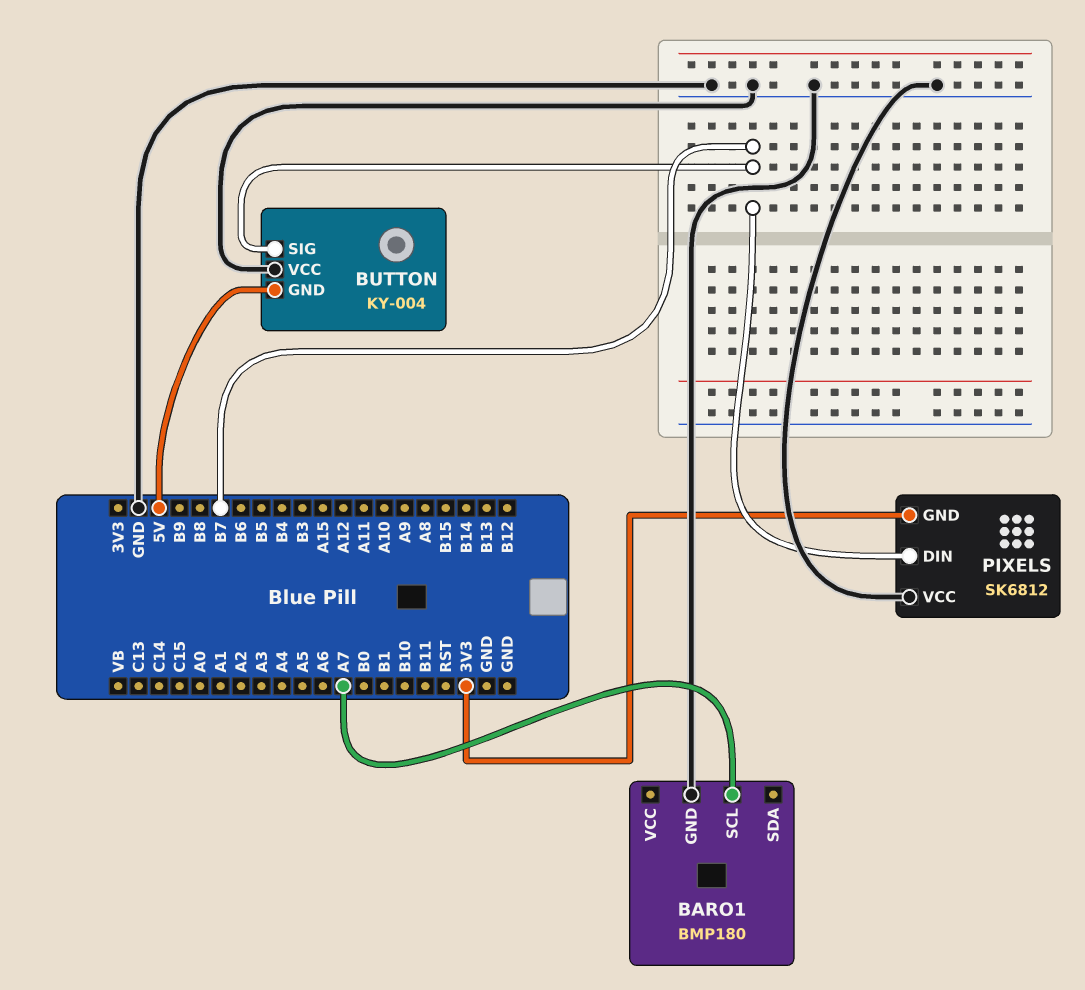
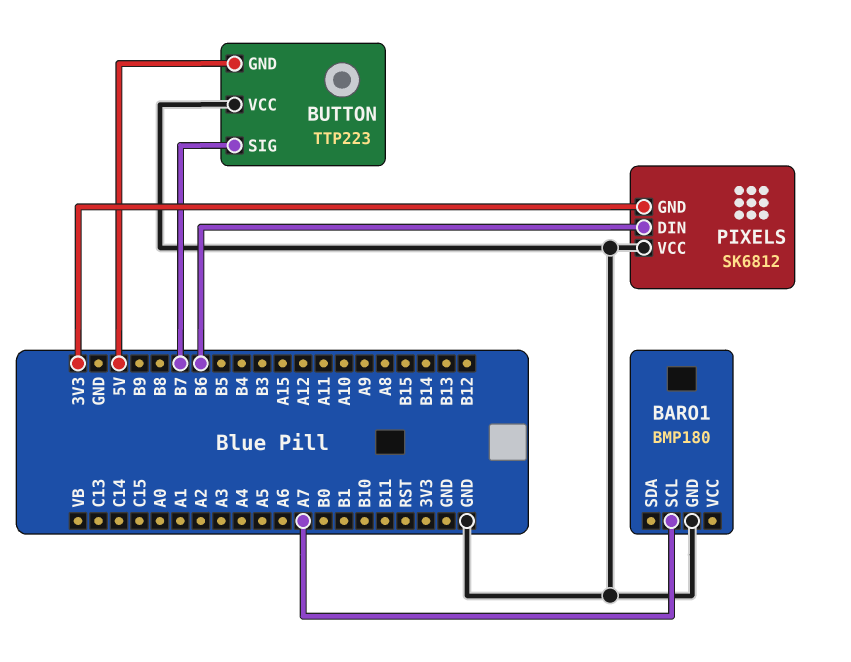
BUTTON: KY-004 -> TTP223
PIXELS pin DIN: B7 -> B6

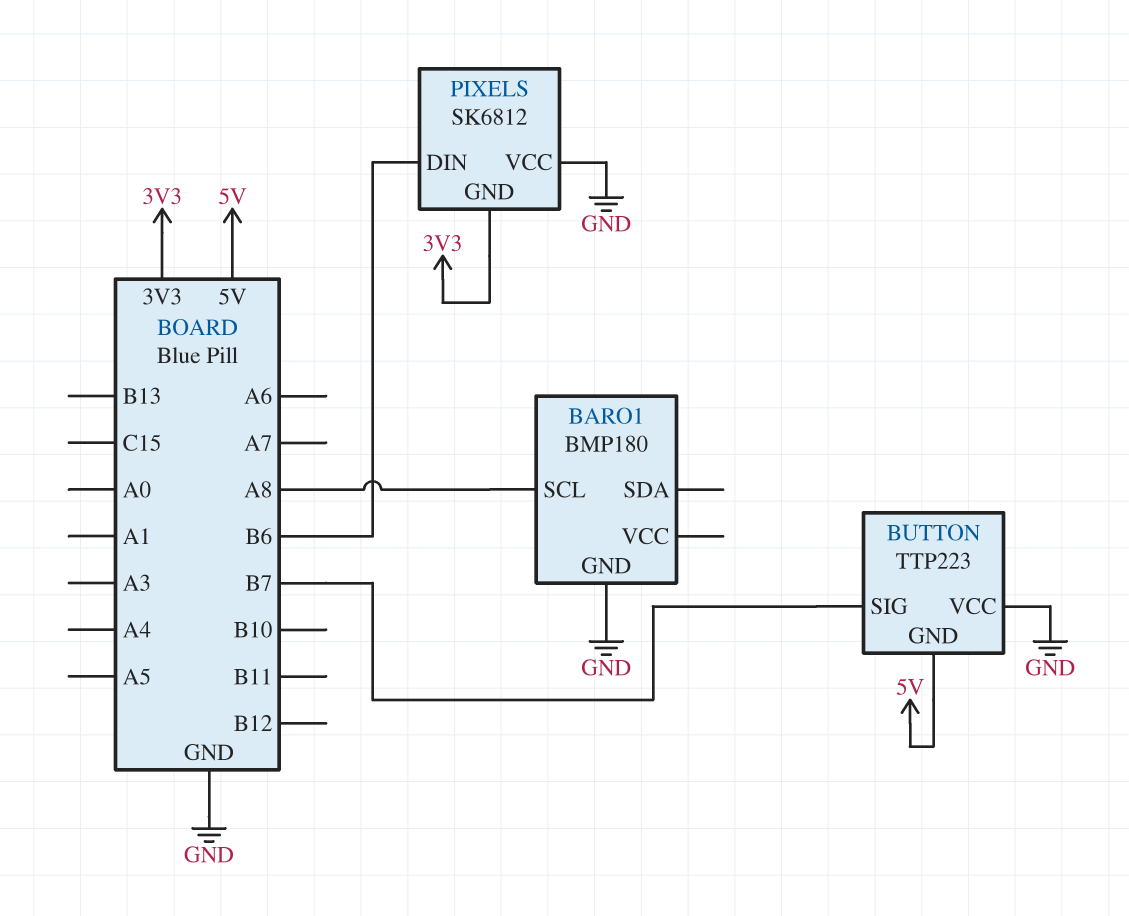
BARO1 pin SCL: A7 -> A8

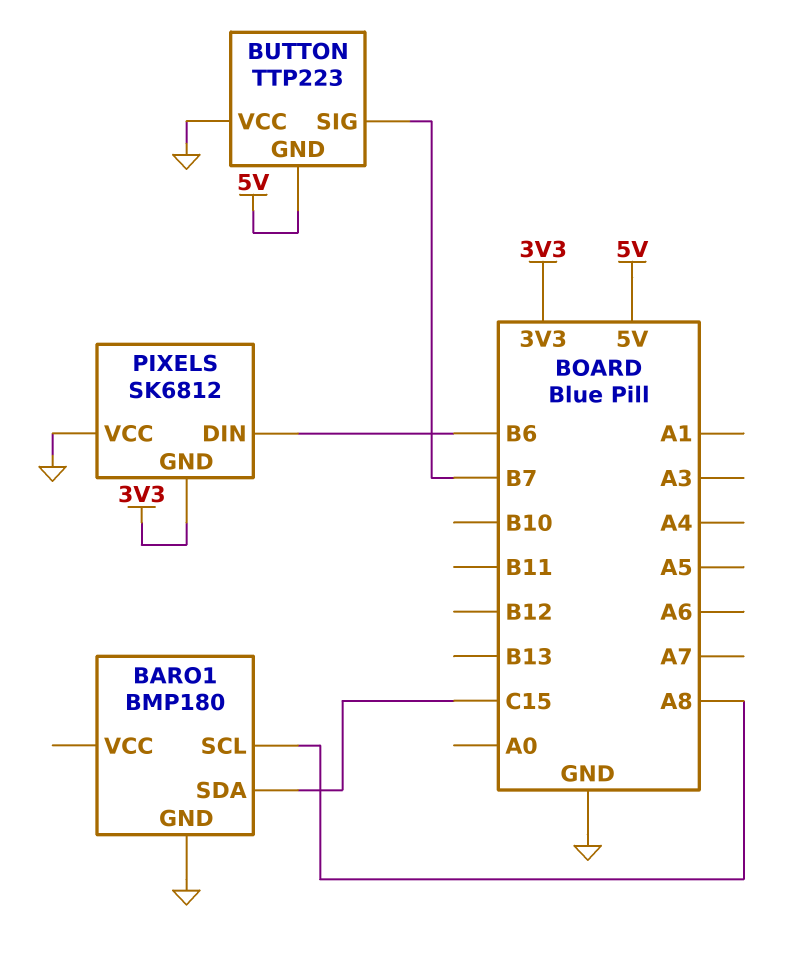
BARO1 pin SDA: none -> C15

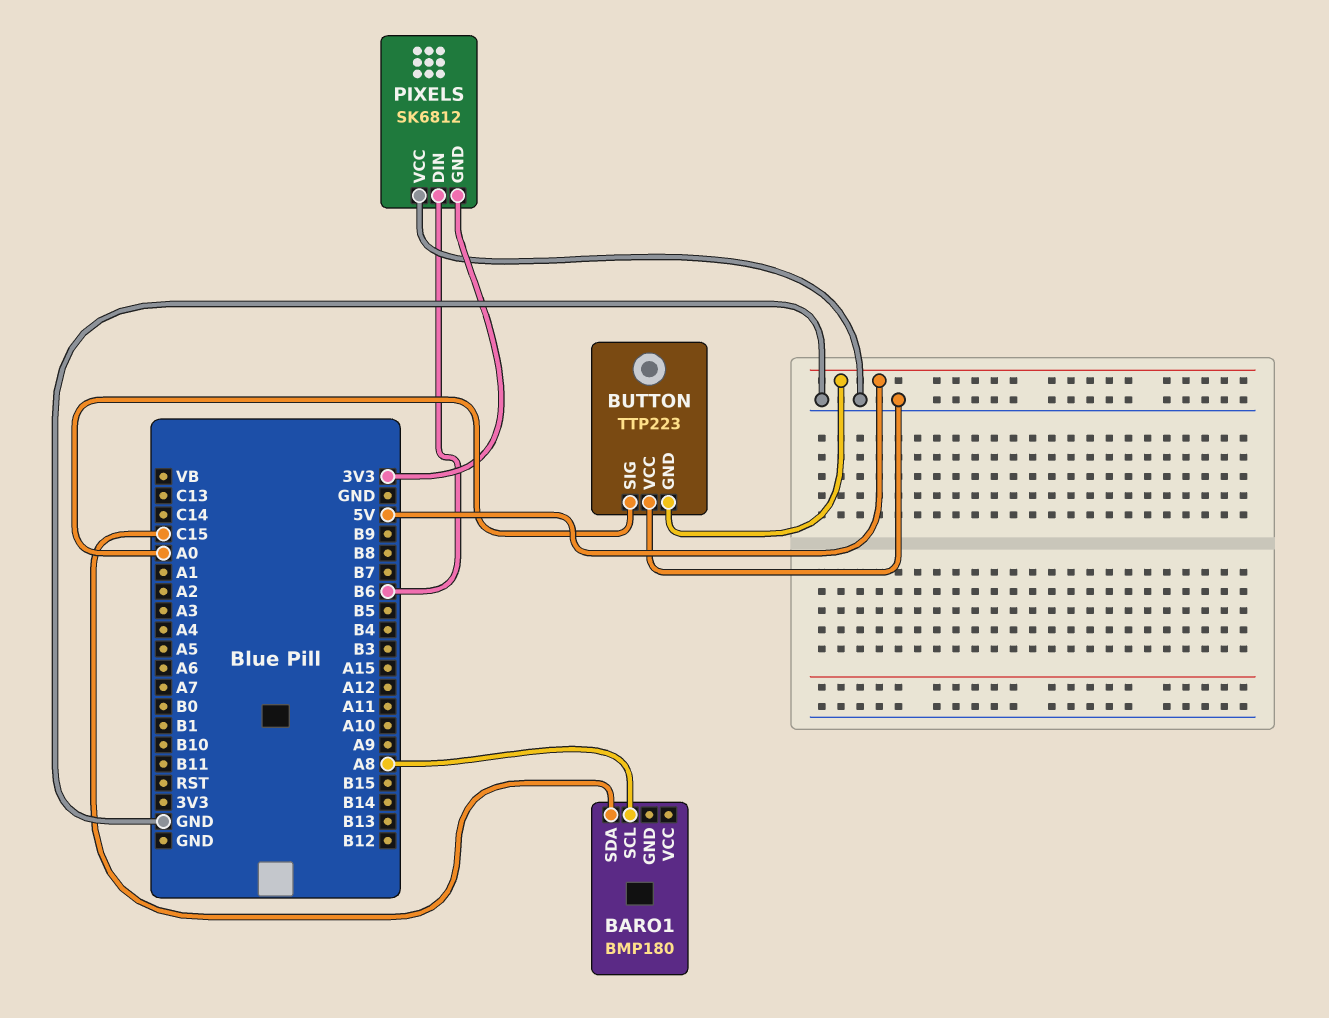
BARO1 pin GND: GND -> none
BUTTON pin SIG: B7 -> A0

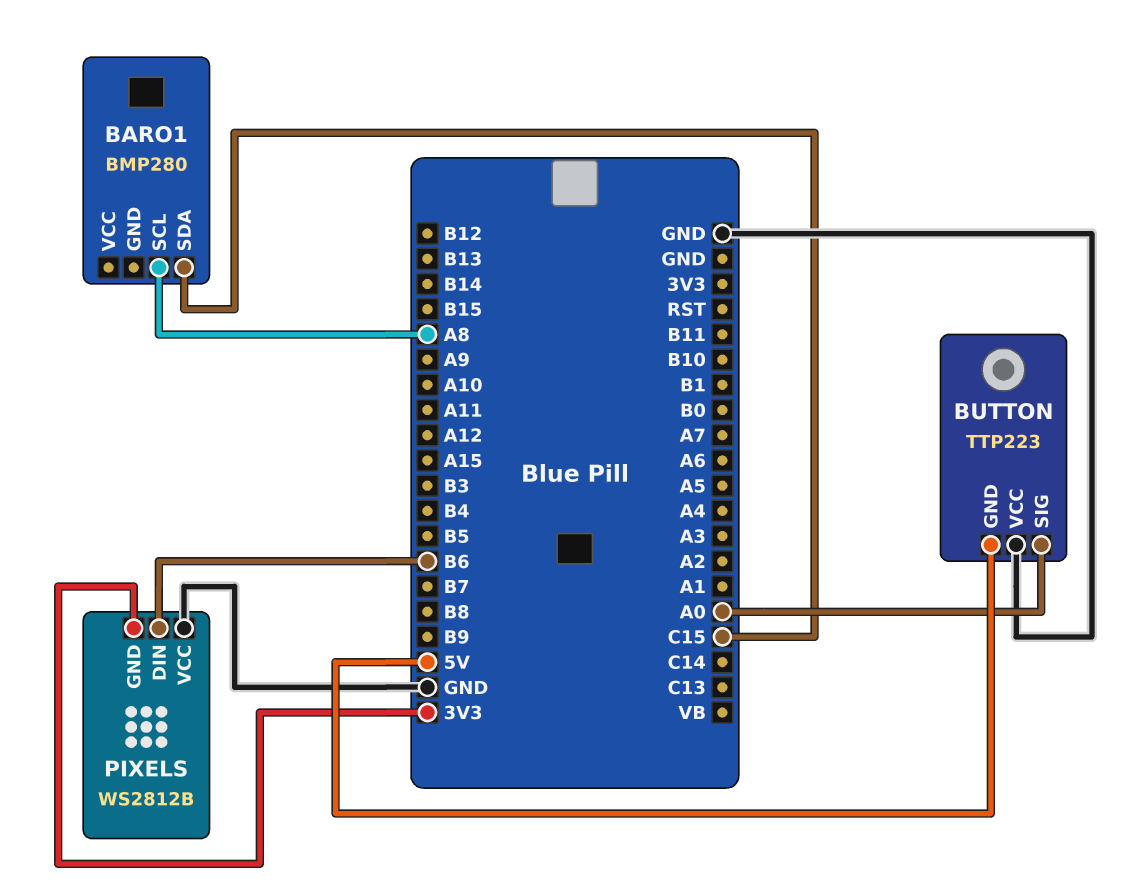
BARO1: BMP180 -> BMP280
PIXELS: SK6812 -> WS2812B

